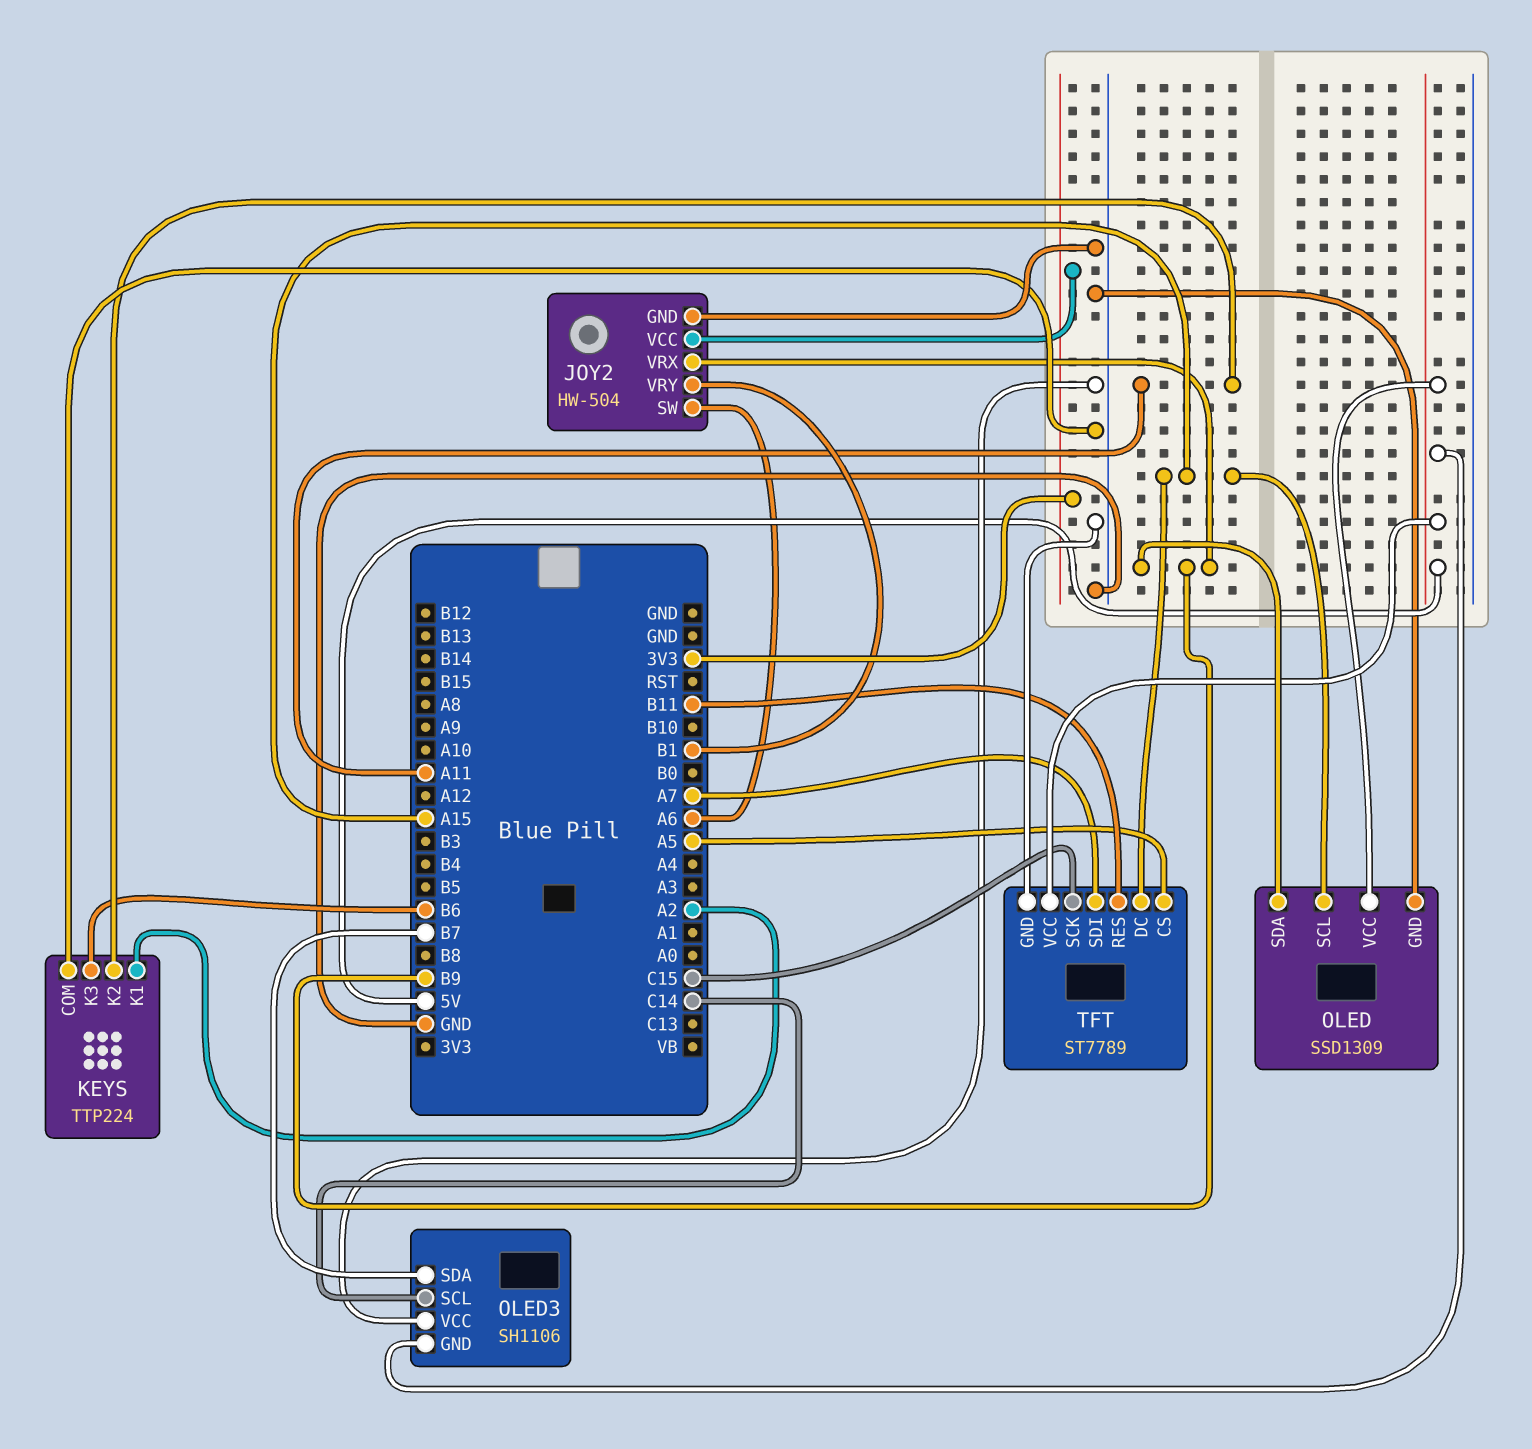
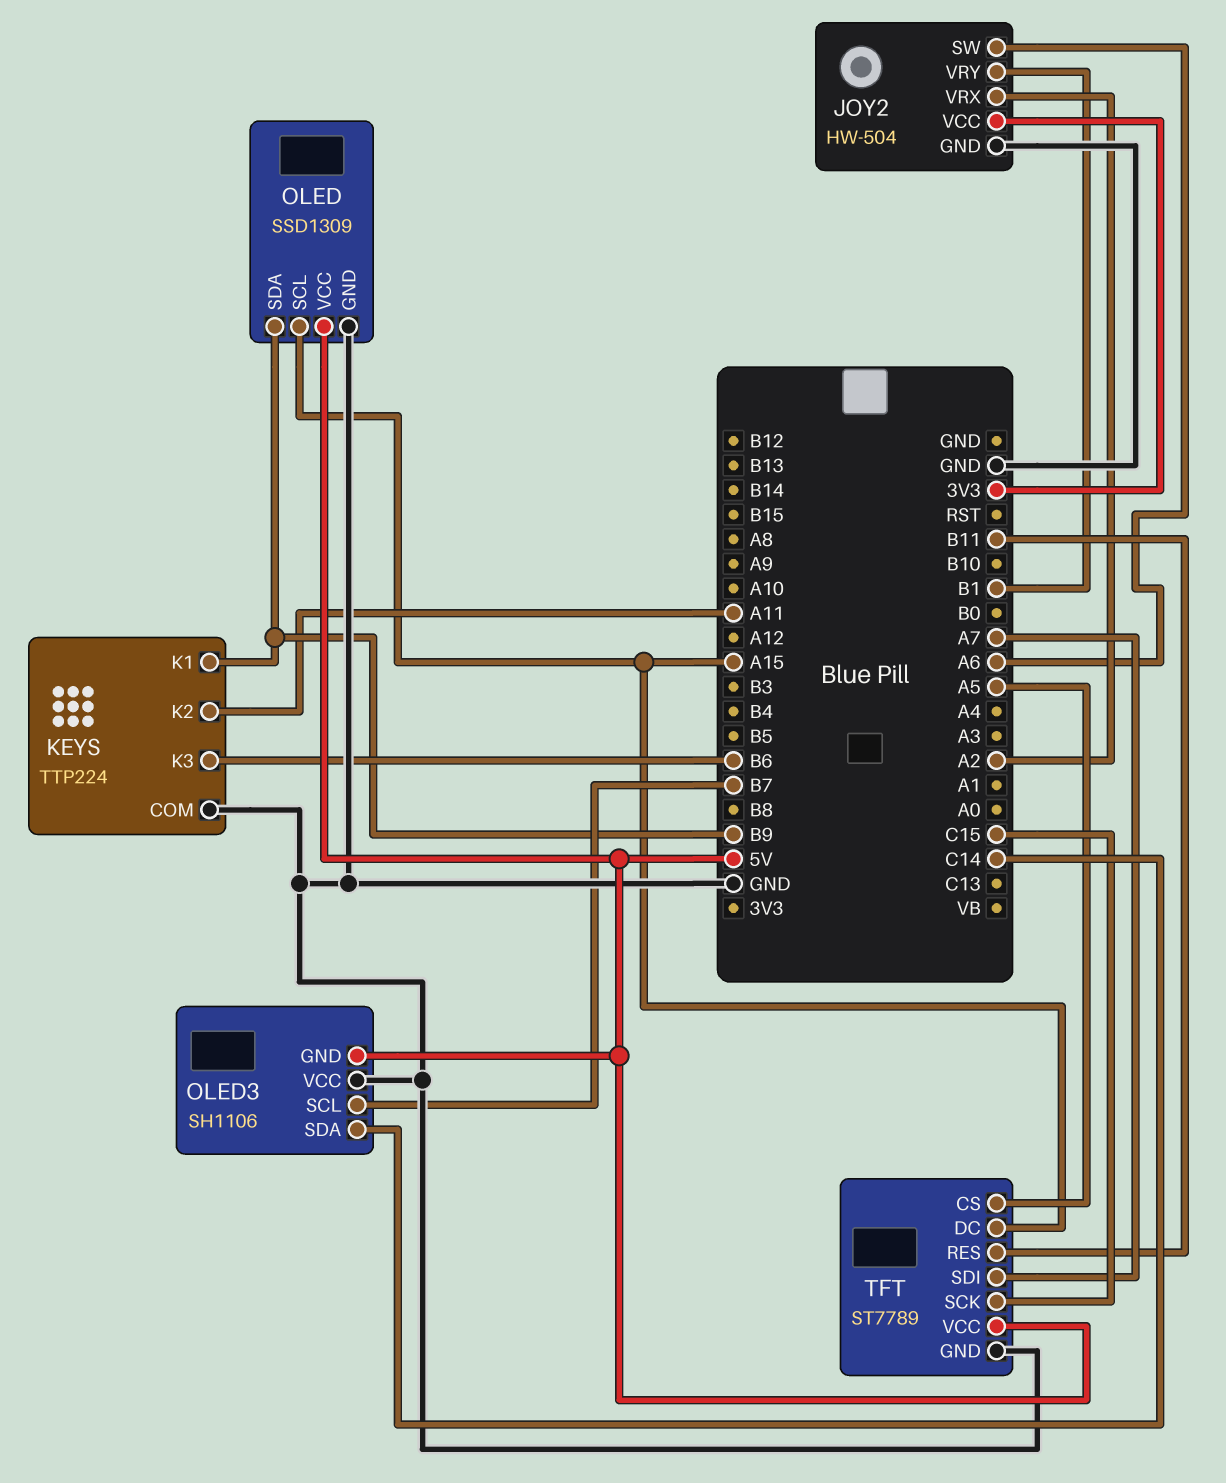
JOY2 pin VRX: B9 -> A2
KEYS pin K1: A2 -> B9
OLED3 pin SCL: C14 -> B7
OLED3 pin SDA: B7 -> C14

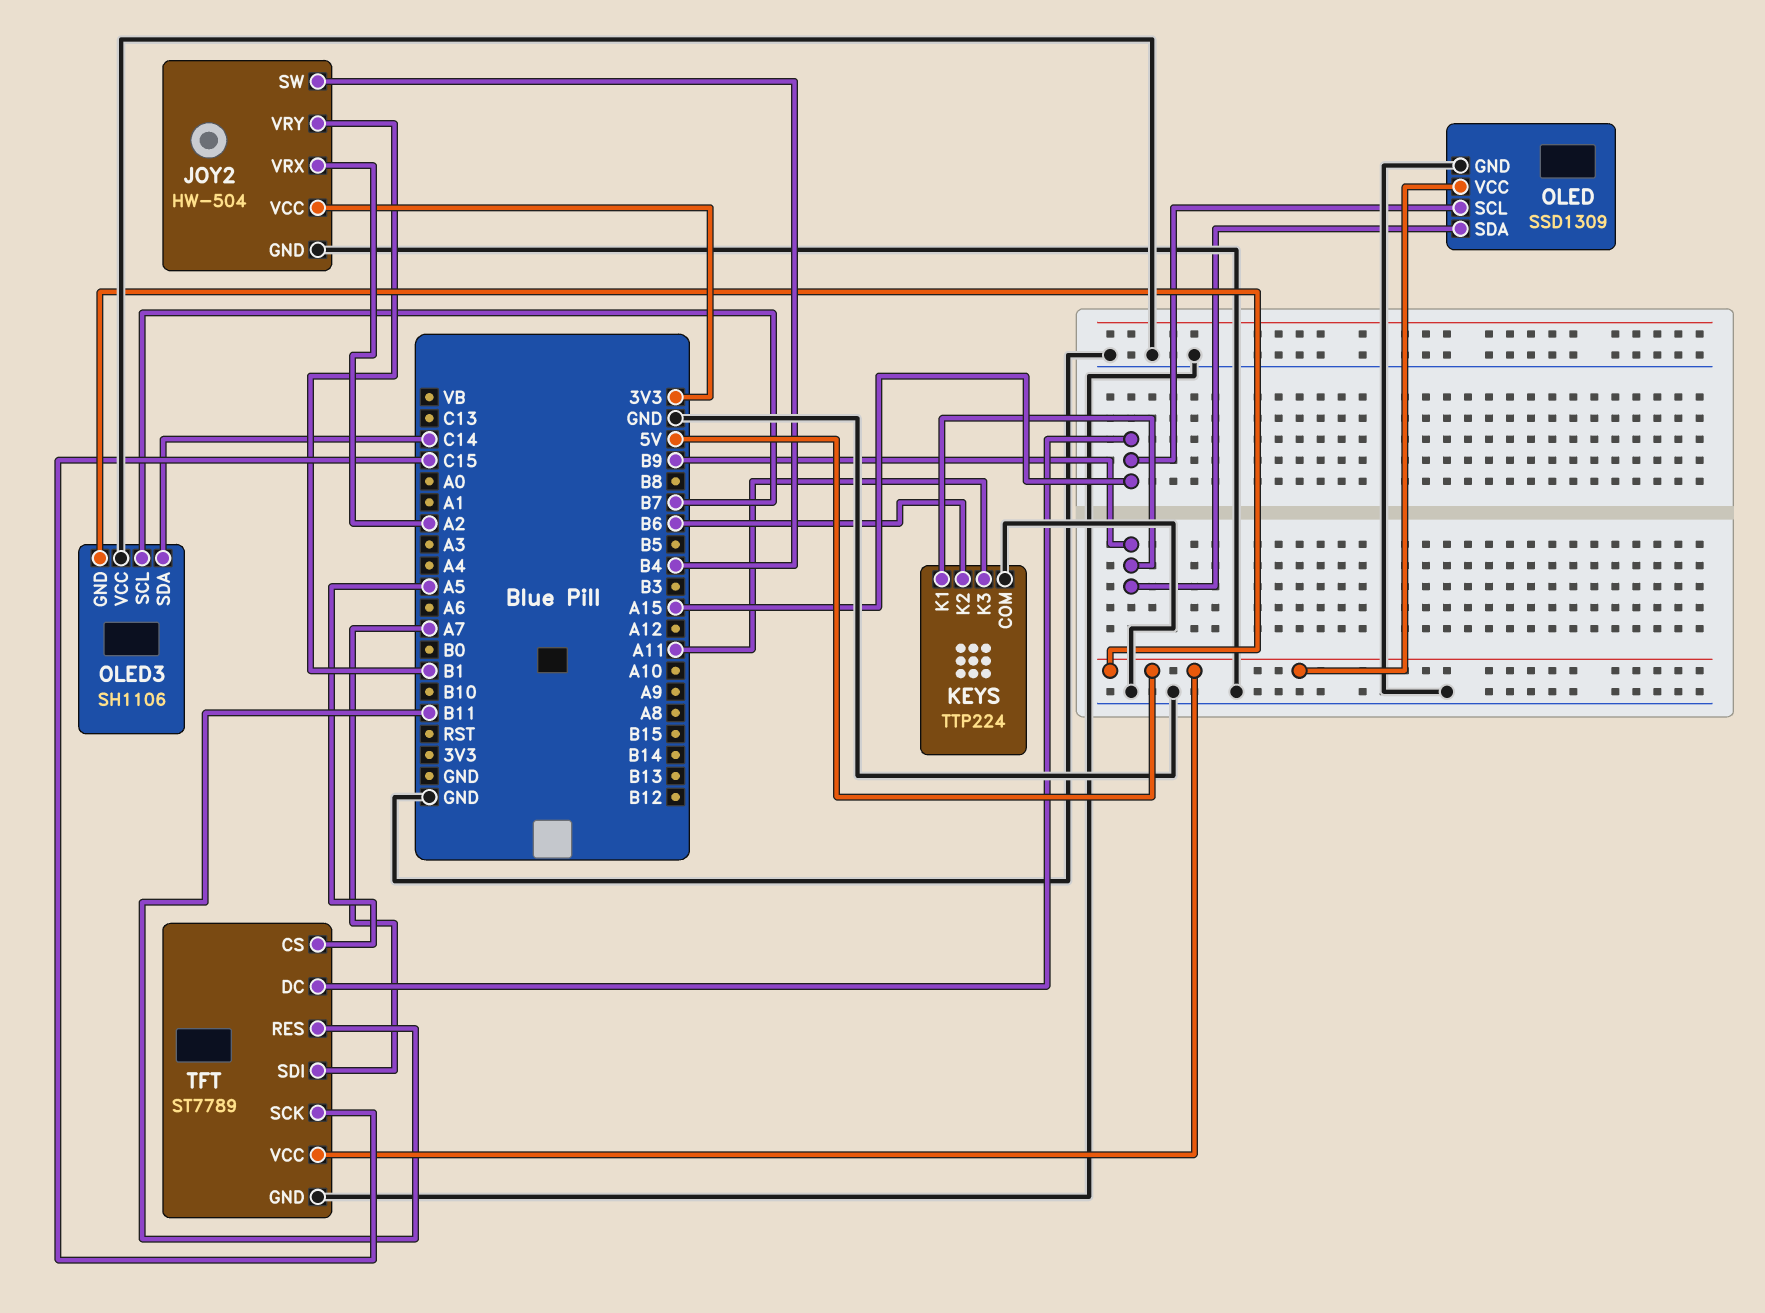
JOY2 pin SW: A6 -> B4
KEYS pin K2: A11 -> B6
KEYS pin K3: B6 -> A11

